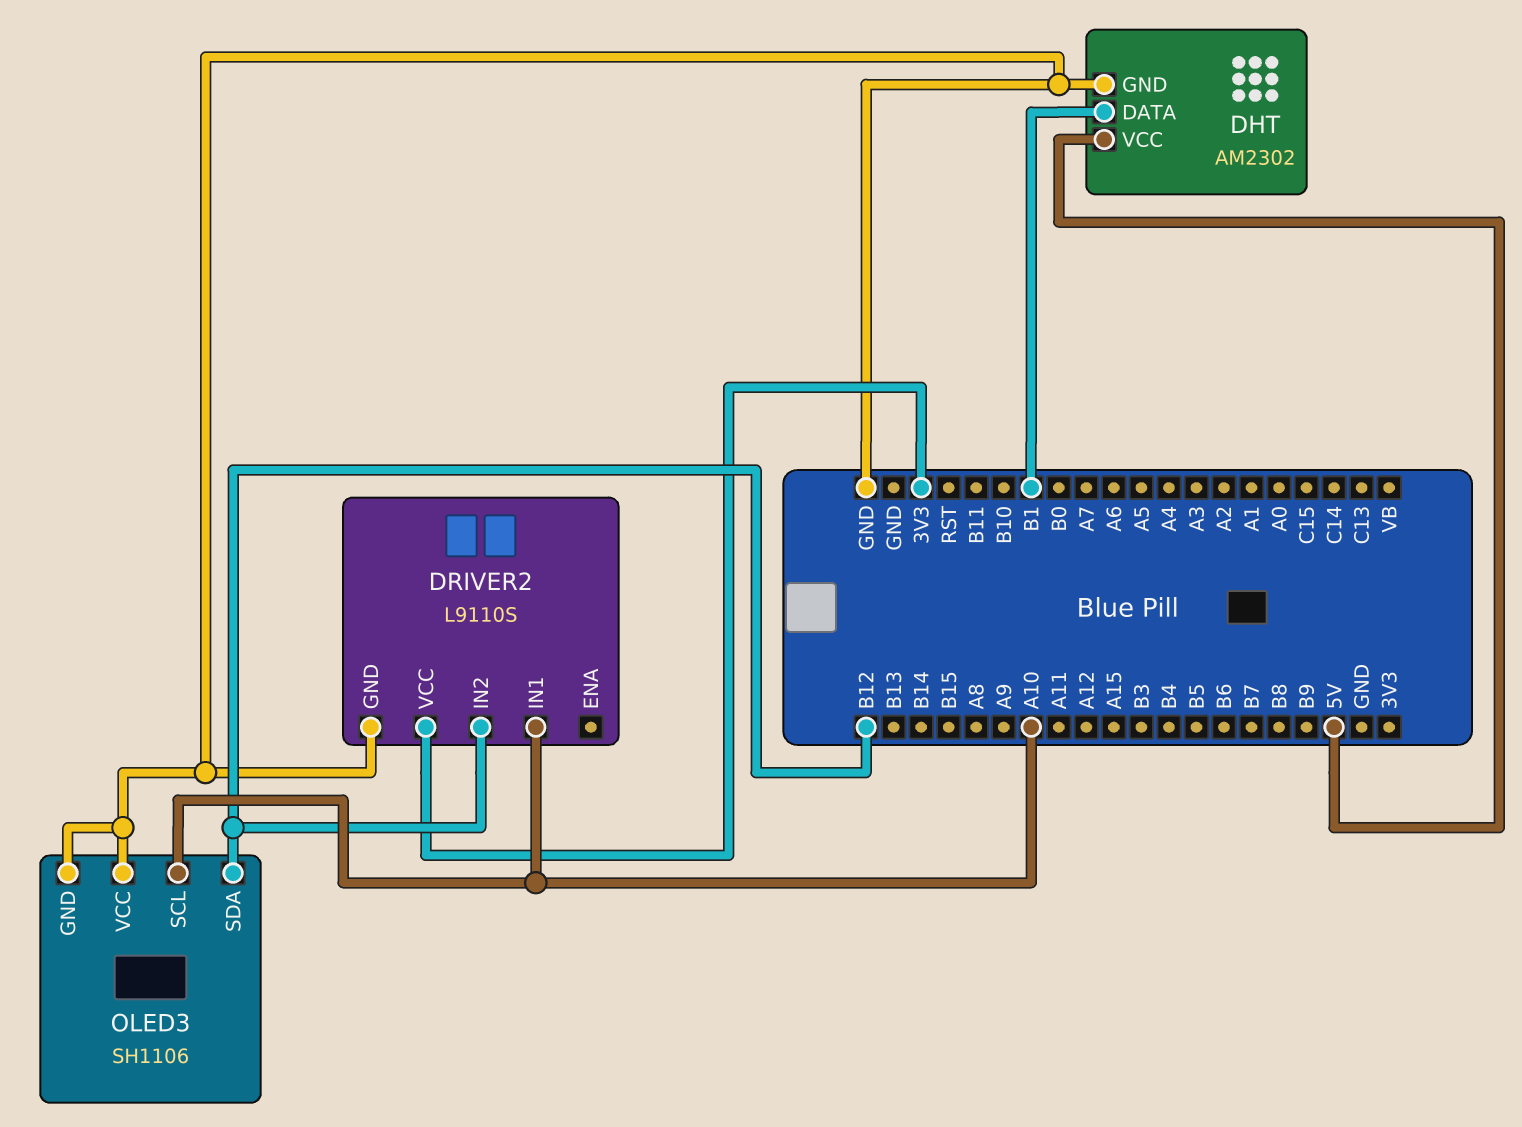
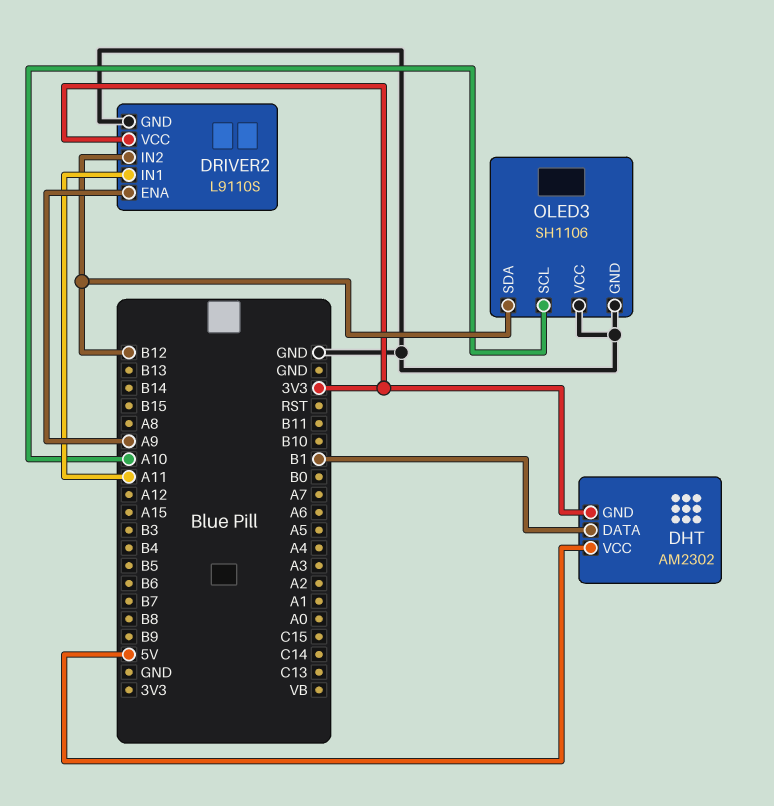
DHT pin GND: GND -> 3V3
DRIVER2 pin ENA: none -> A9
DRIVER2 pin IN1: A10 -> A11

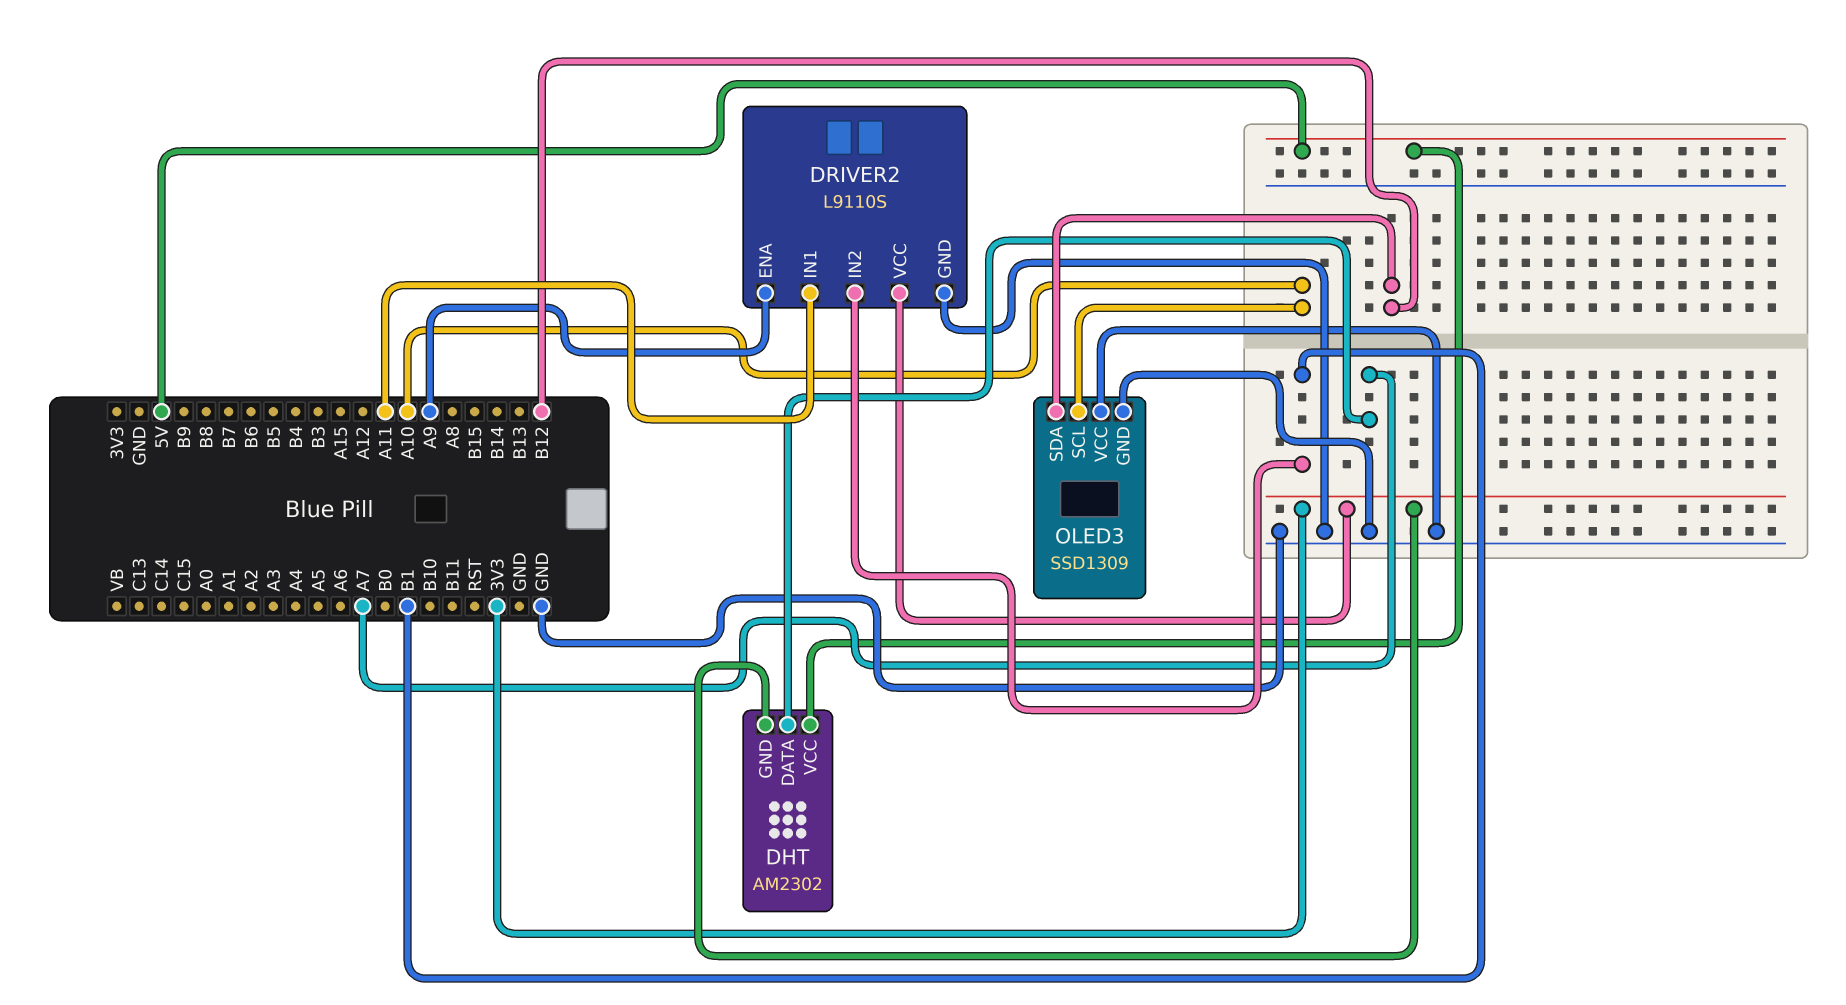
DHT pin DATA: B1 -> A7
DRIVER2 pin IN2: B12 -> B1
OLED3: SH1106 -> SSD1309

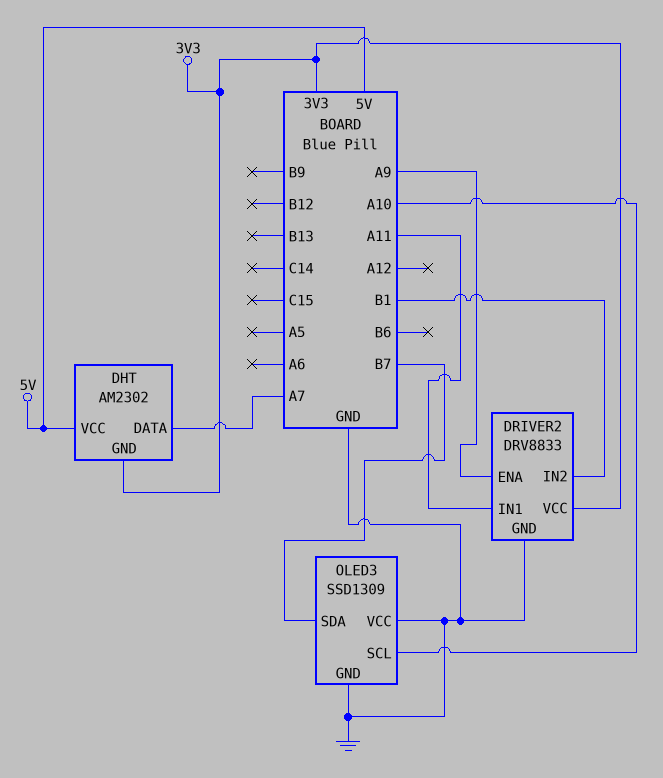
DRIVER2: L9110S -> DRV8833
OLED3 pin SDA: B12 -> B7

